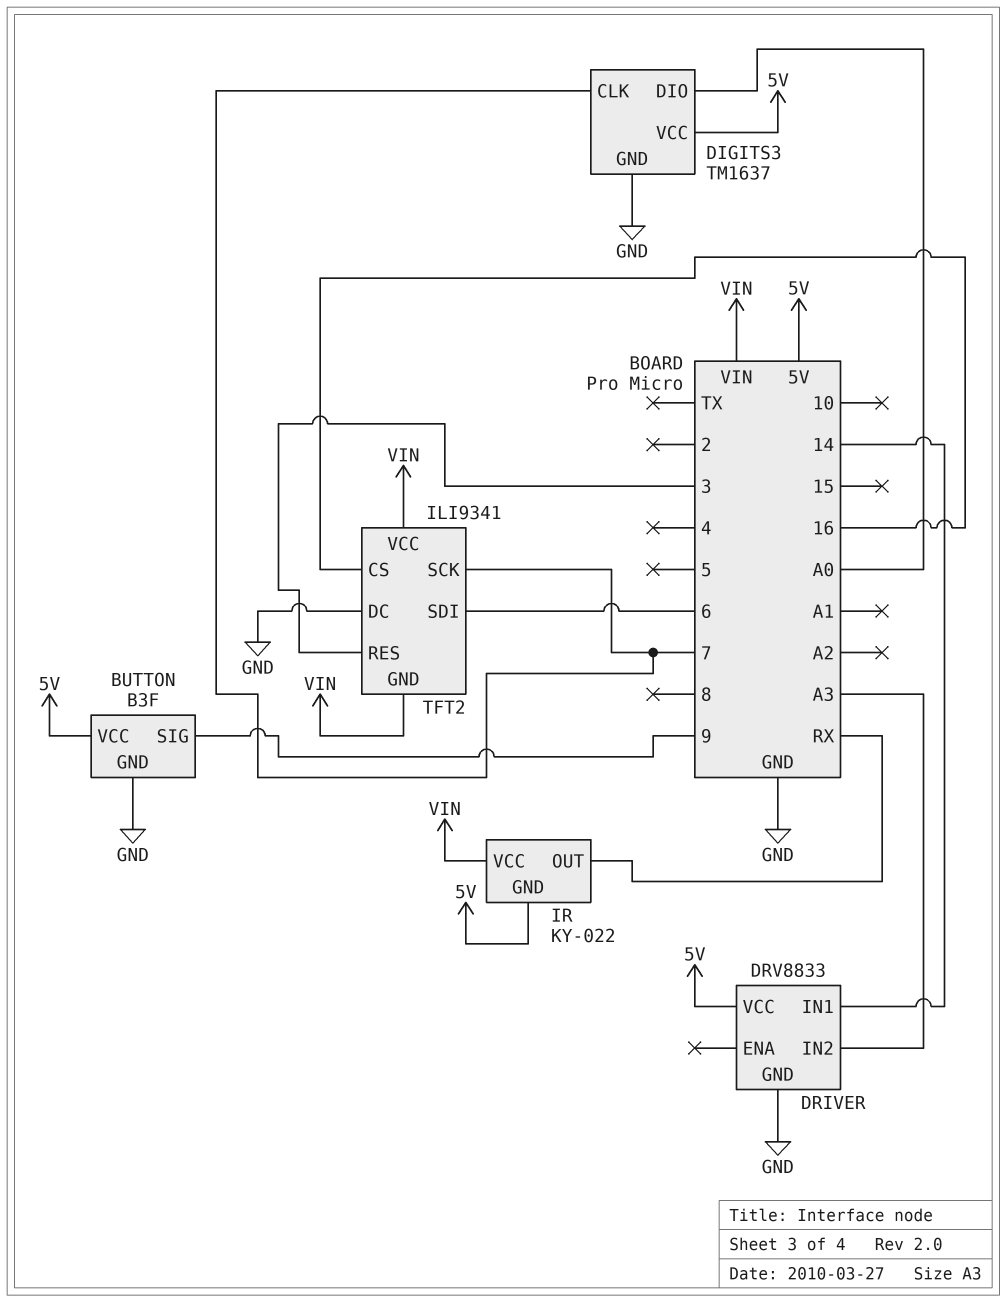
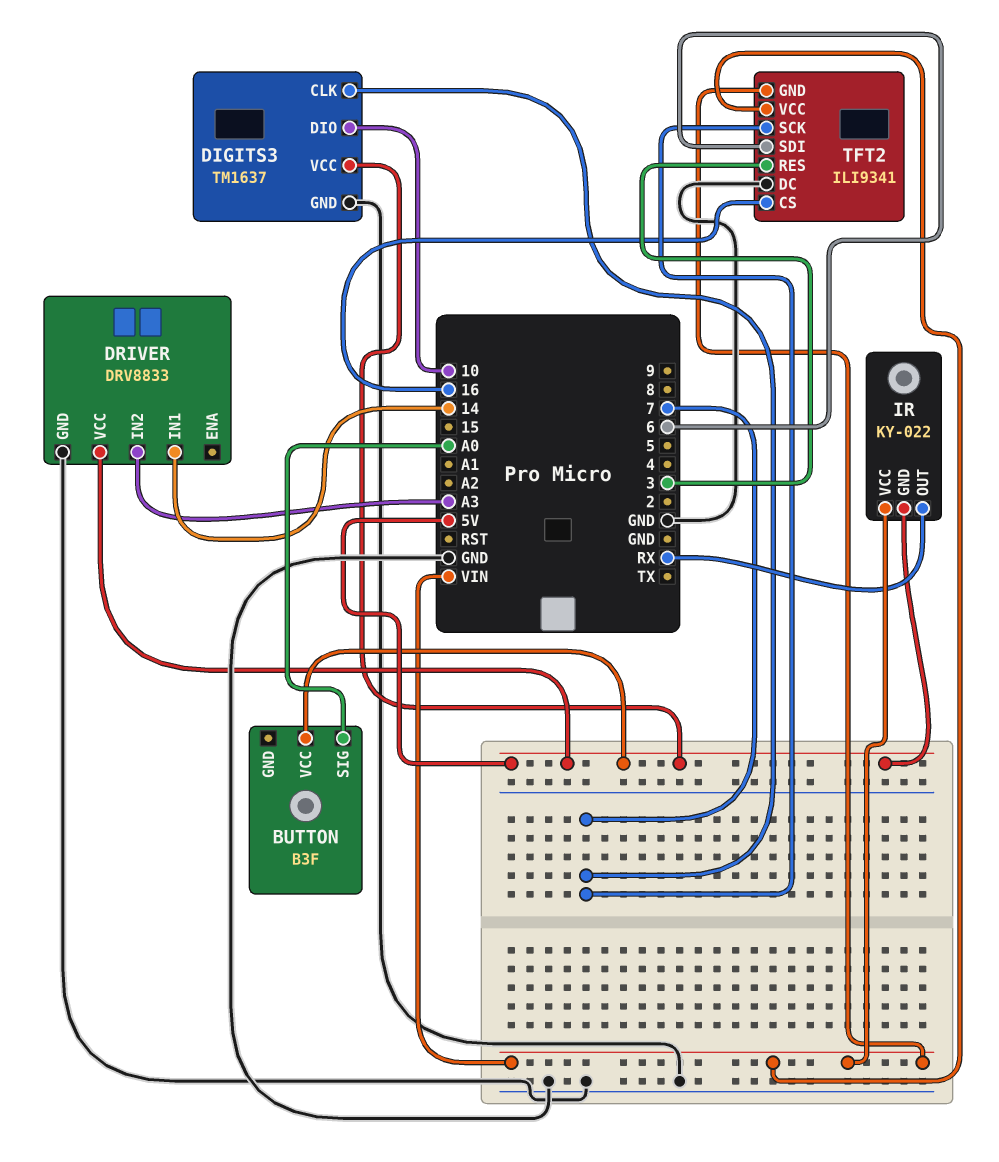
BUTTON pin GND: GND -> none
BUTTON pin SIG: 9 -> A0
DIGITS3 pin DIO: A0 -> 10

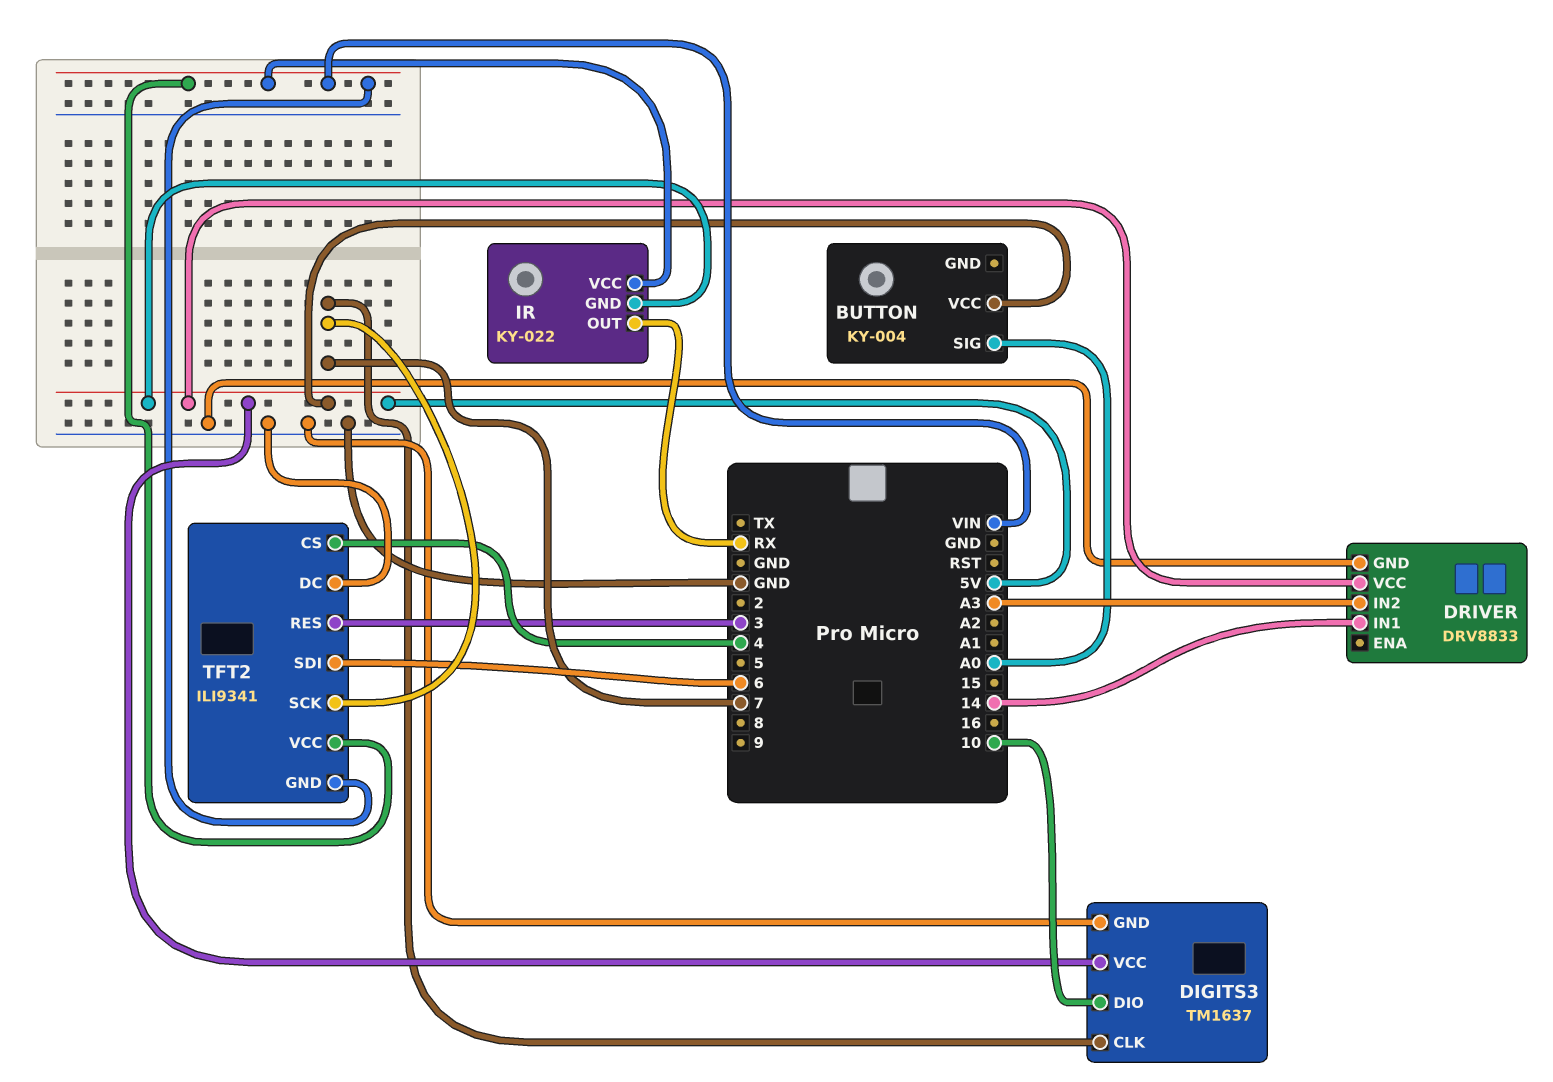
BUTTON: B3F -> KY-004
TFT2 pin CS: 16 -> 4

